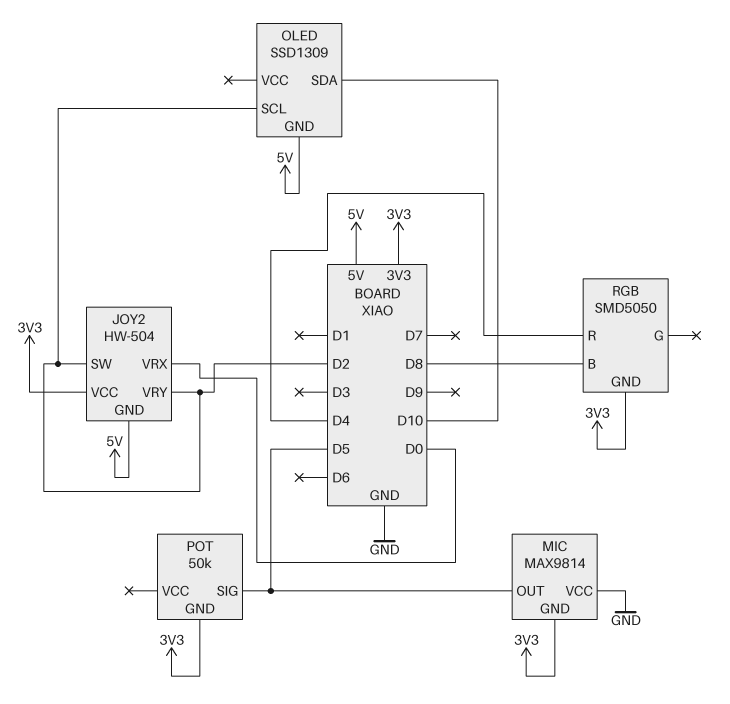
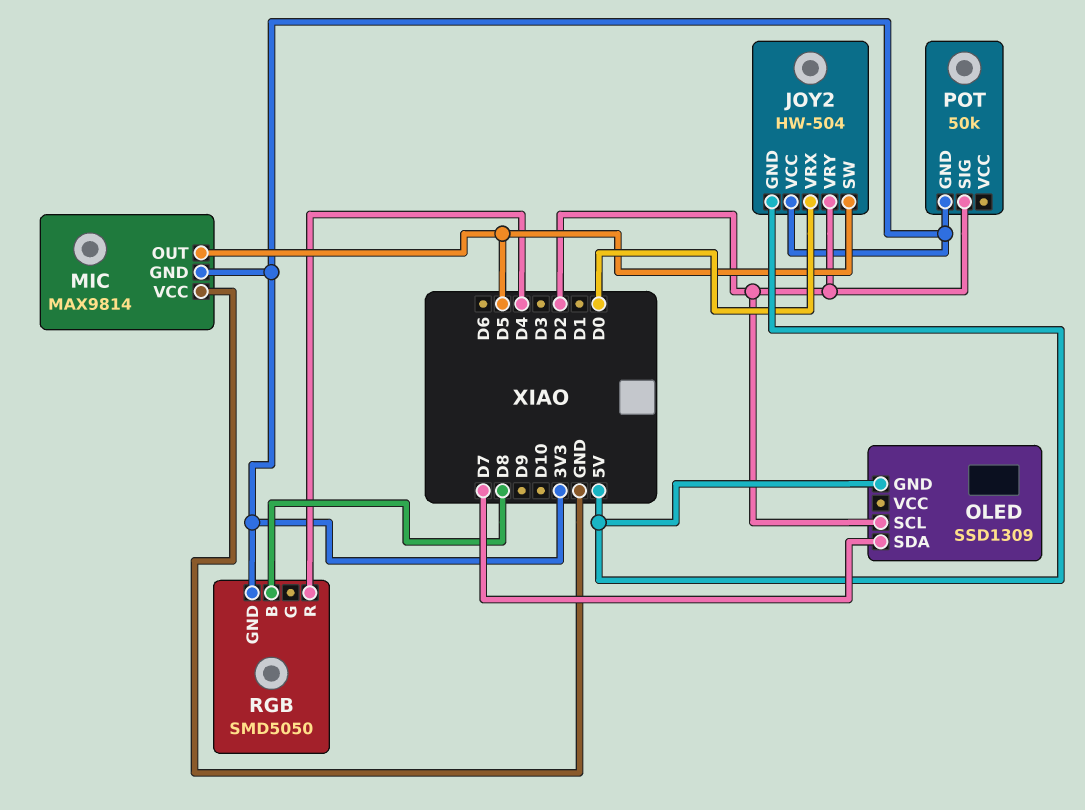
JOY2 pin SW: D2 -> D5
OLED pin SDA: D10 -> D7
POT pin SIG: D5 -> D2

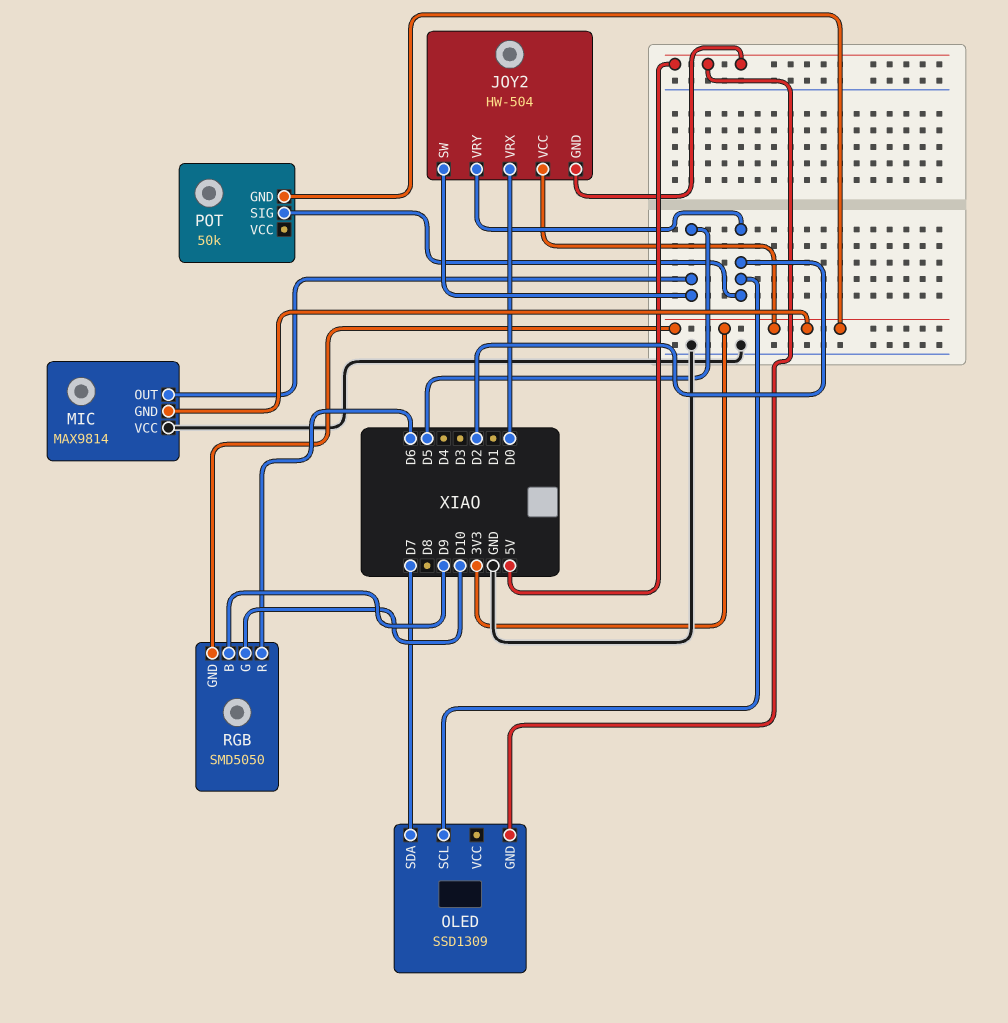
RGB pin B: D8 -> D9
RGB pin G: none -> D10
RGB pin R: D4 -> D6

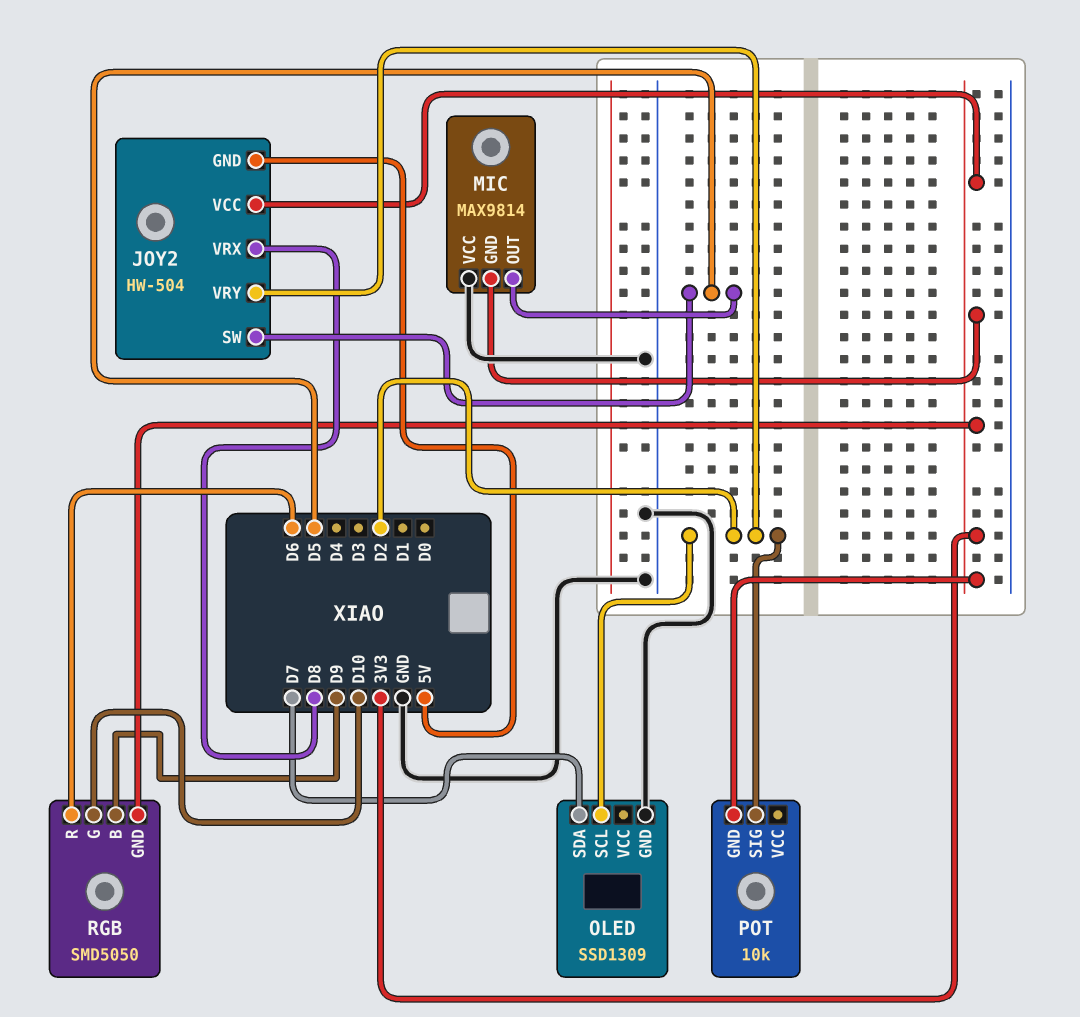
JOY2 pin VRX: D0 -> D8
OLED pin GND: 5V -> GND
POT: 50k -> 10k

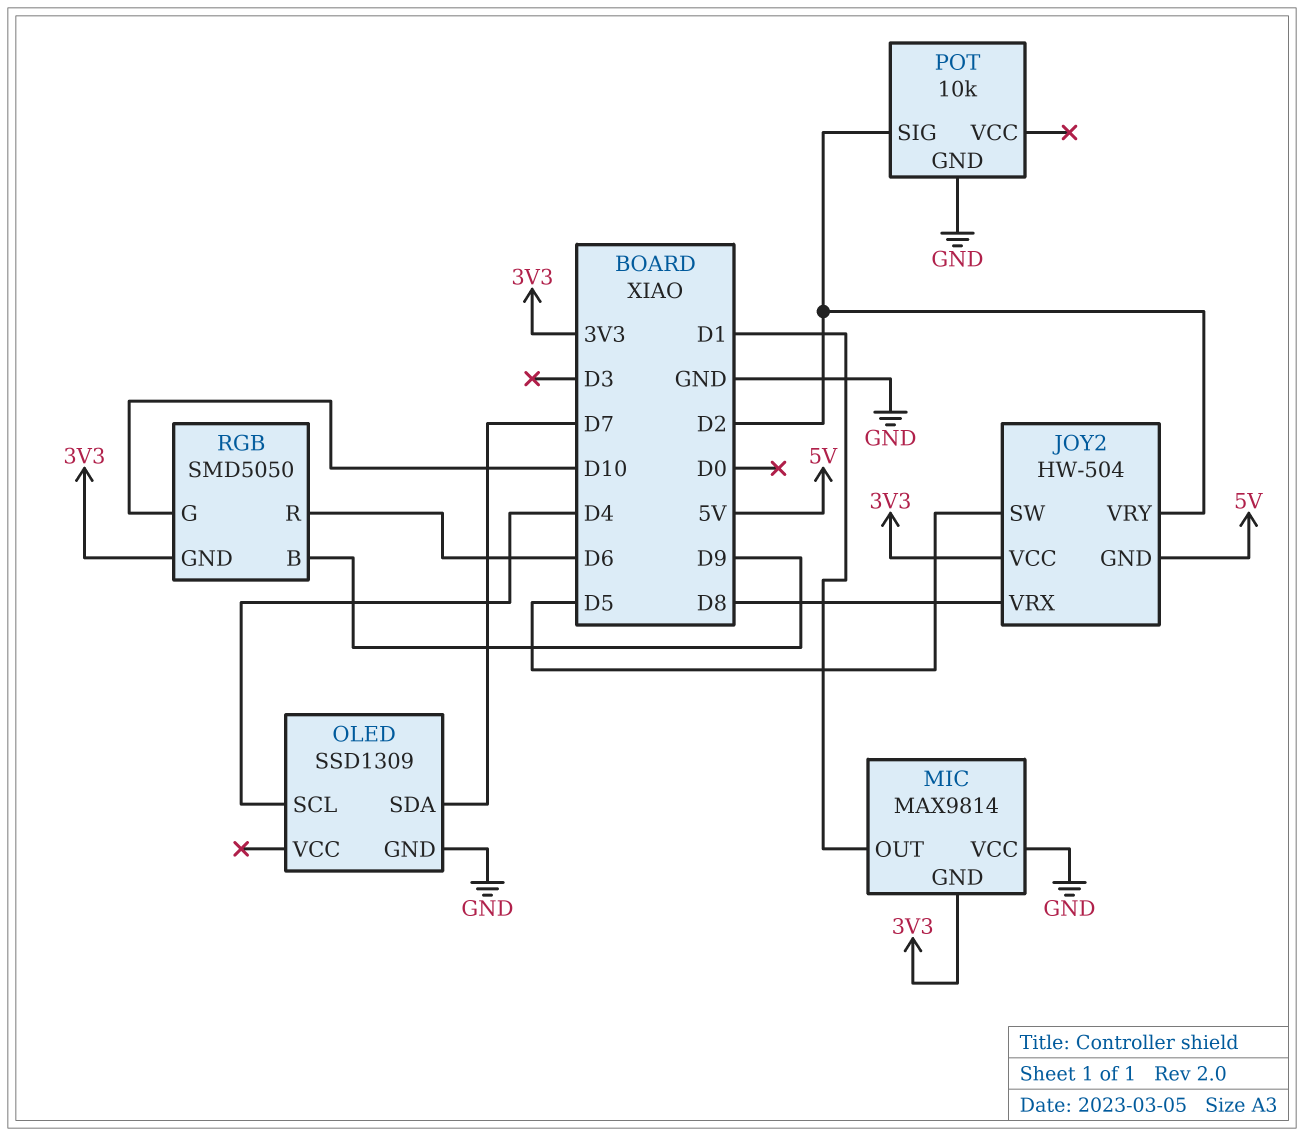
MIC pin OUT: D5 -> D1
OLED pin SCL: D2 -> D4
POT pin GND: 3V3 -> GND

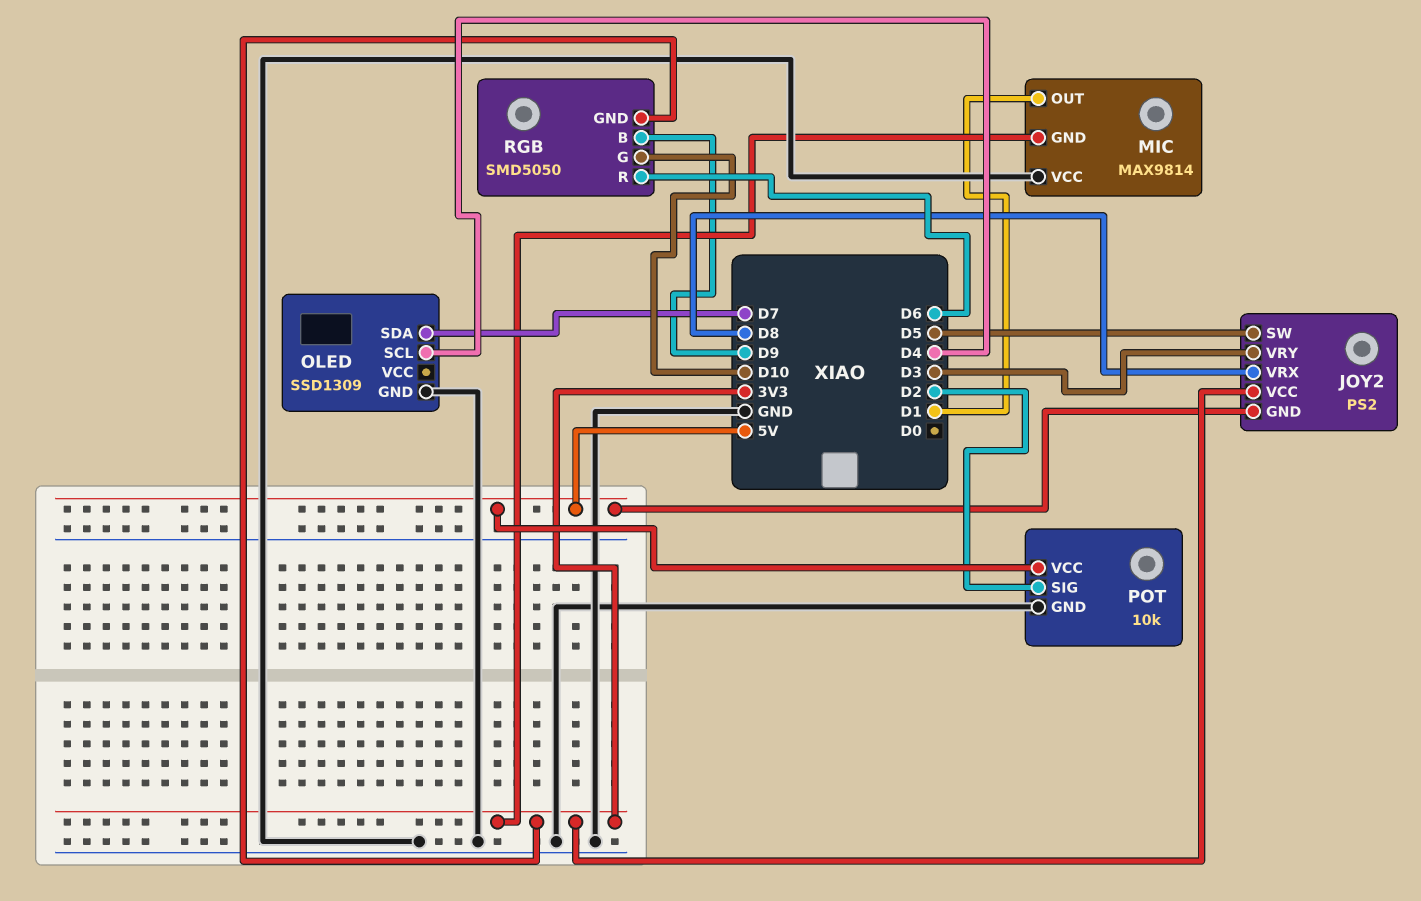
JOY2: HW-504 -> PS2
JOY2 pin VRY: D2 -> D3
POT pin VCC: none -> 5V

